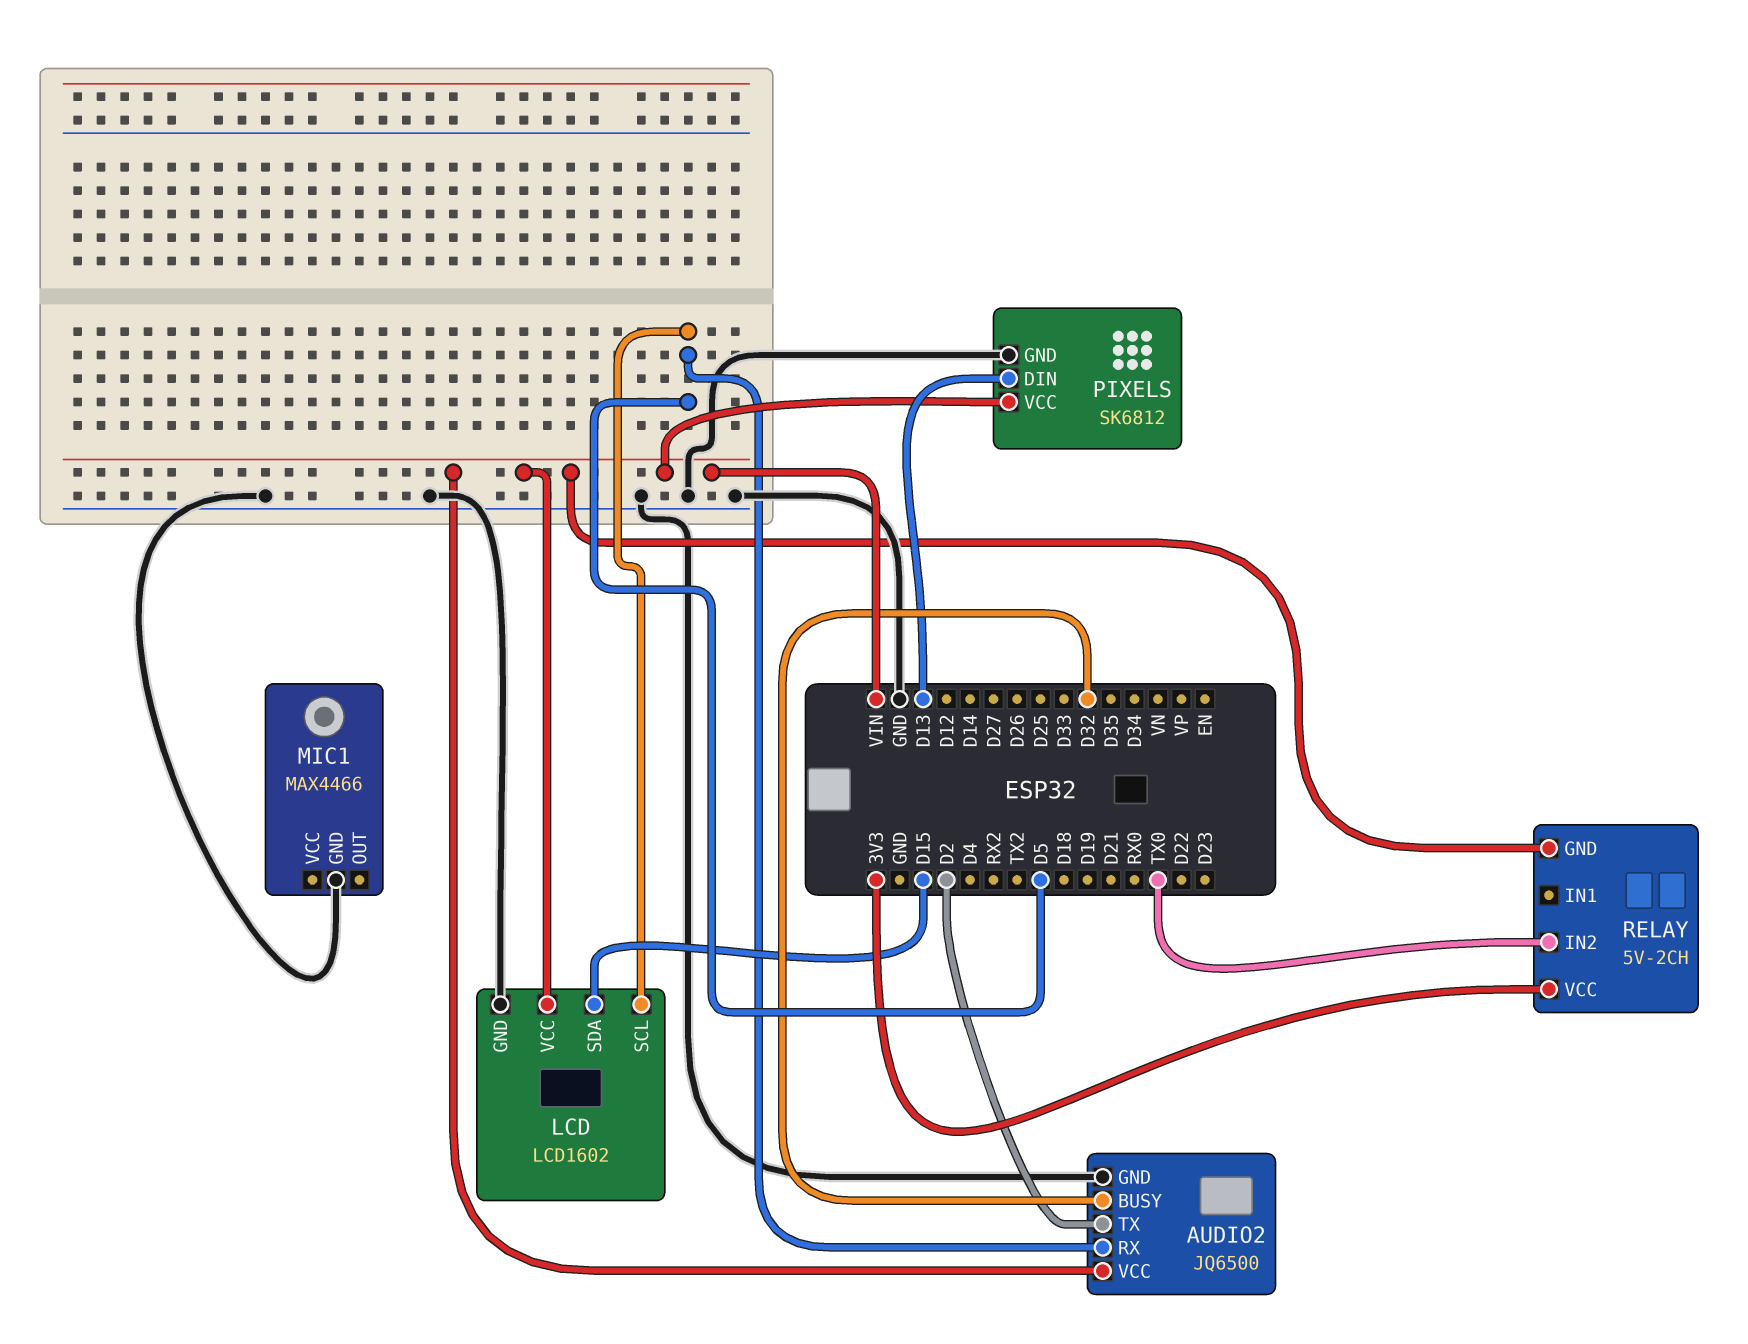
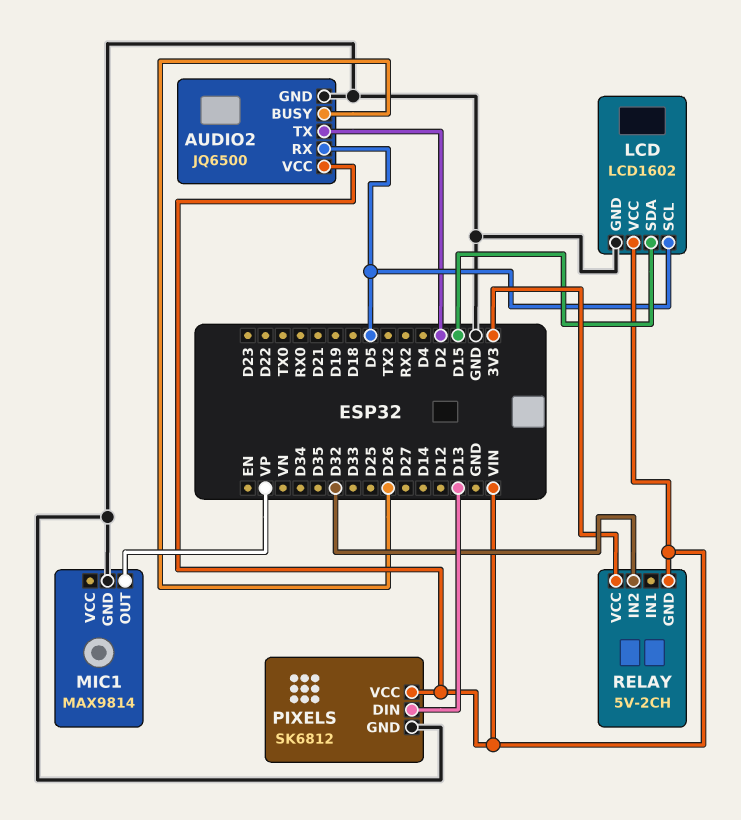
AUDIO2 pin BUSY: D32 -> D26
MIC1: MAX4466 -> MAX9814
MIC1 pin OUT: none -> VP
RELAY pin IN2: TX0 -> D32

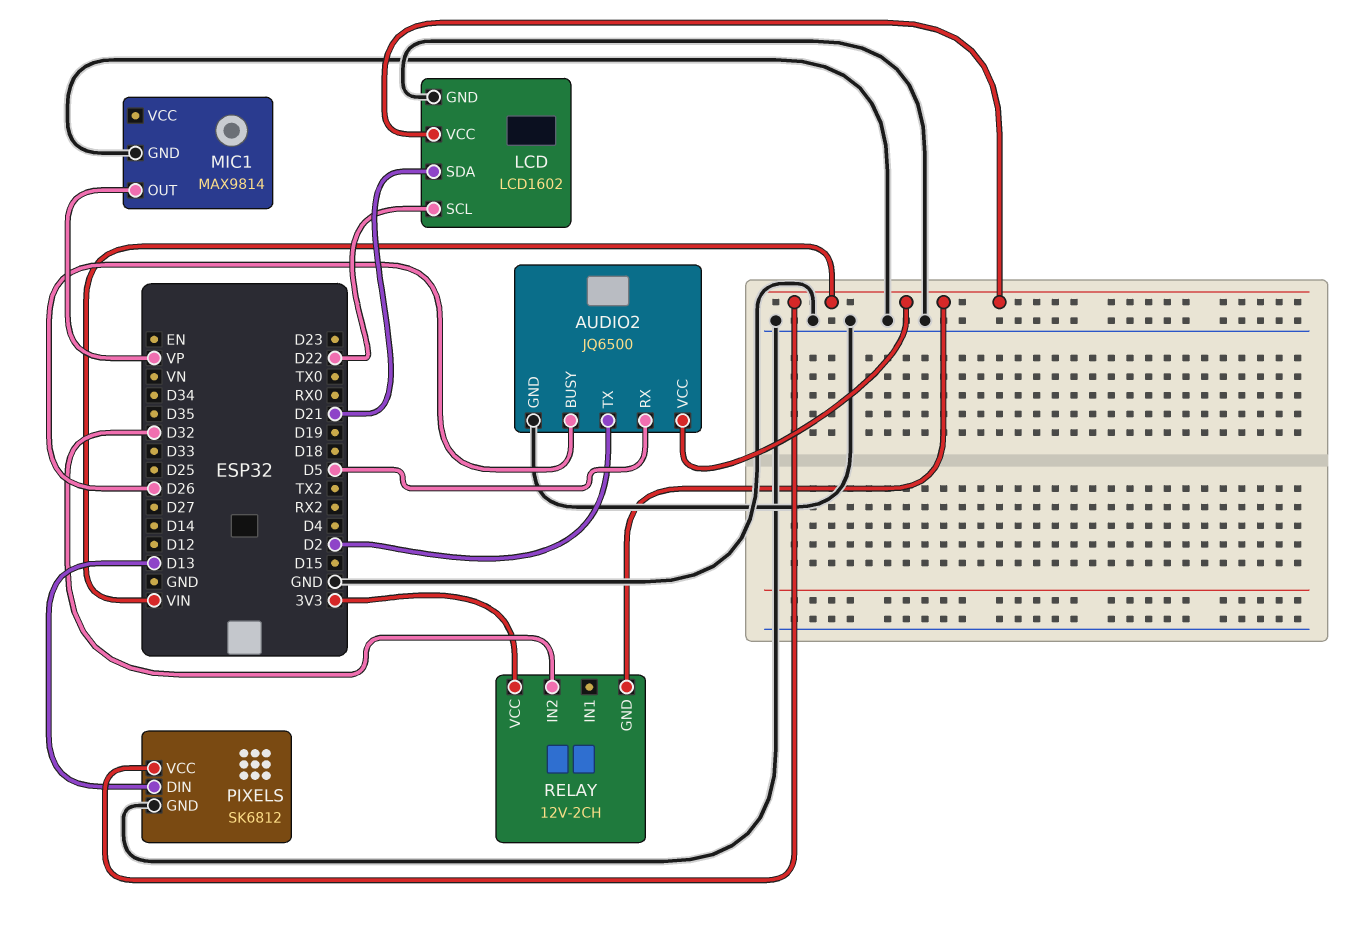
LCD pin SCL: D5 -> D22
LCD pin SDA: D15 -> D21
RELAY: 5V-2CH -> 12V-2CH

